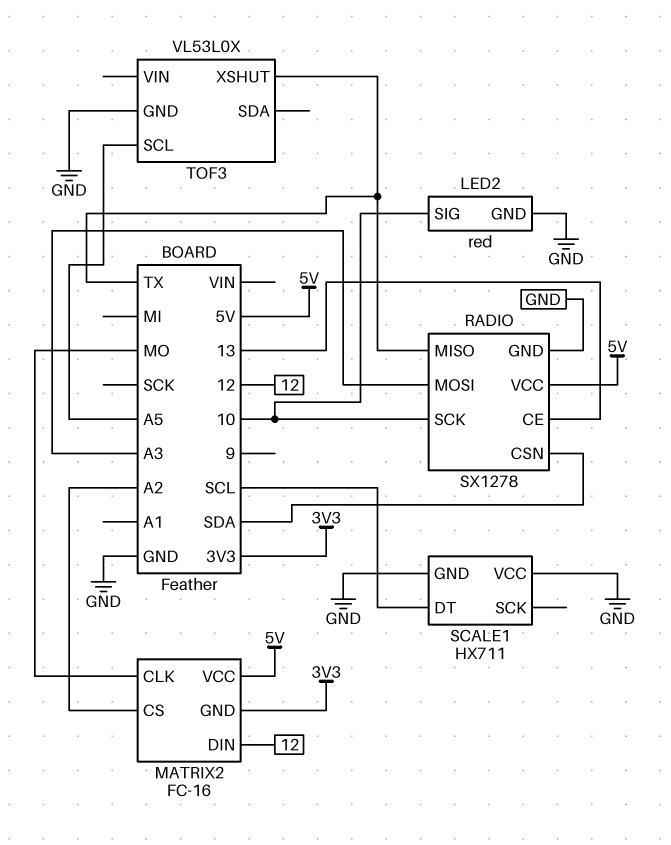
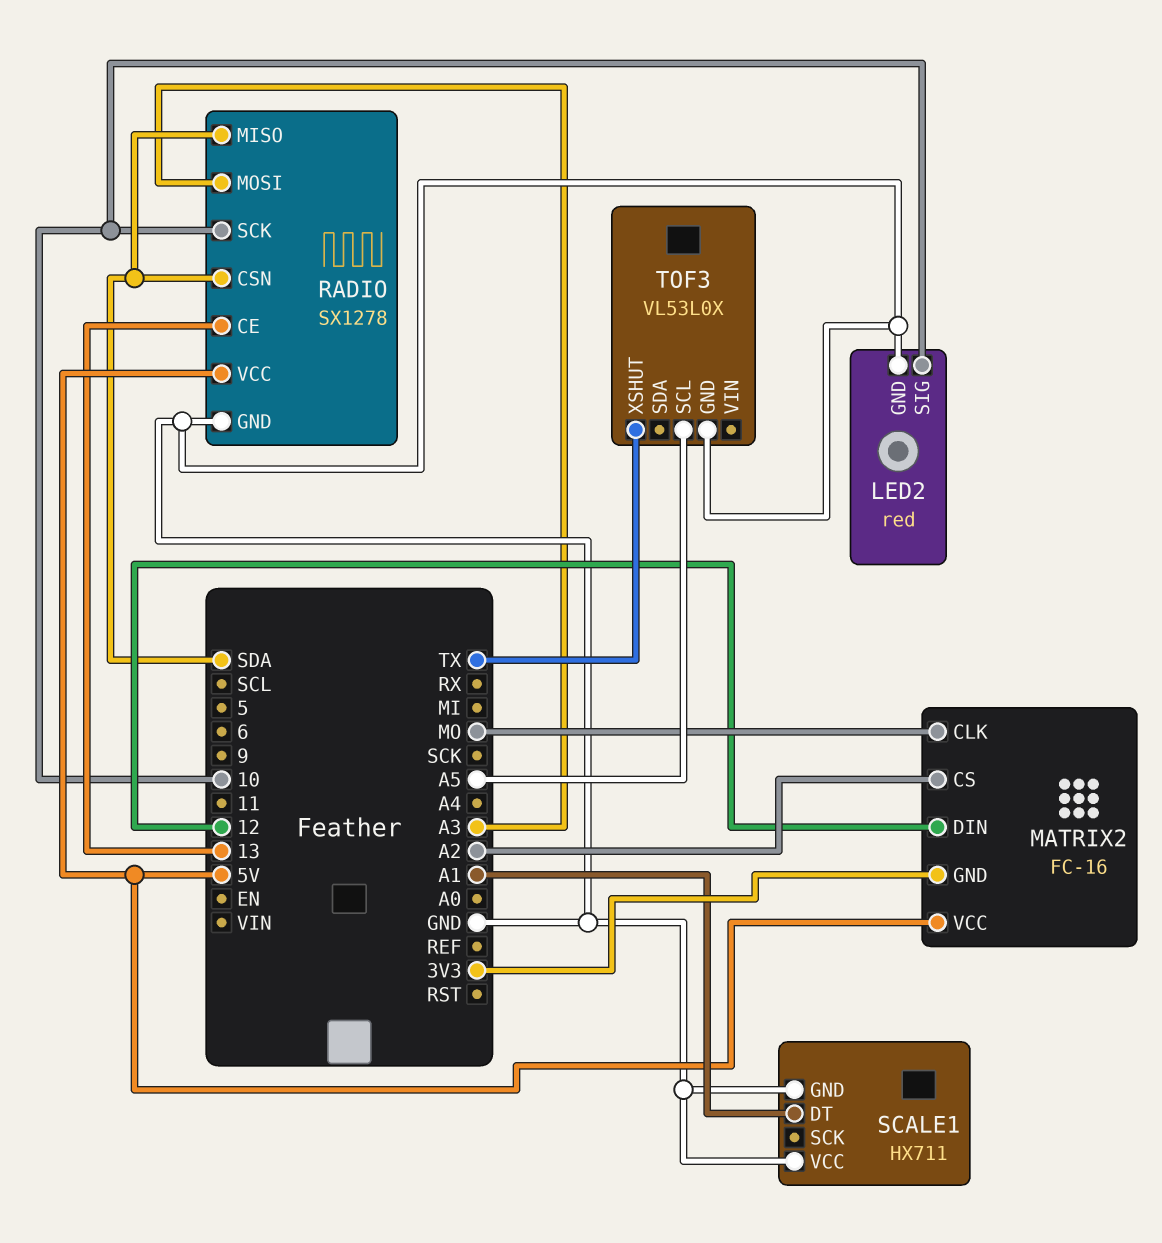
RADIO pin MISO: TX -> SDA
SCALE1 pin DT: SCL -> A1

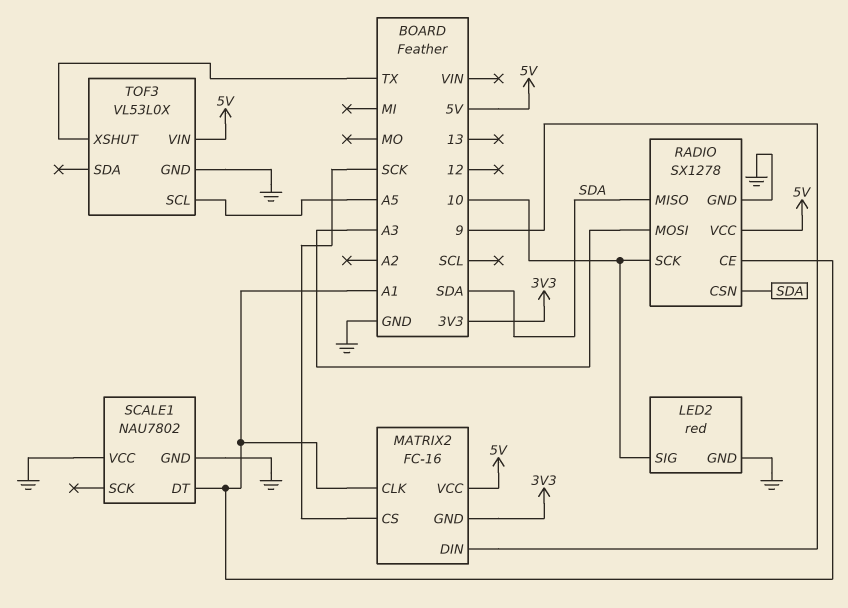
MATRIX2 pin CLK: MO -> A1
MATRIX2 pin CS: A2 -> SCK
MATRIX2 pin DIN: 12 -> 9
RADIO pin CE: 13 -> A1
SCALE1: HX711 -> NAU7802
TOF3 pin VIN: none -> 5V

